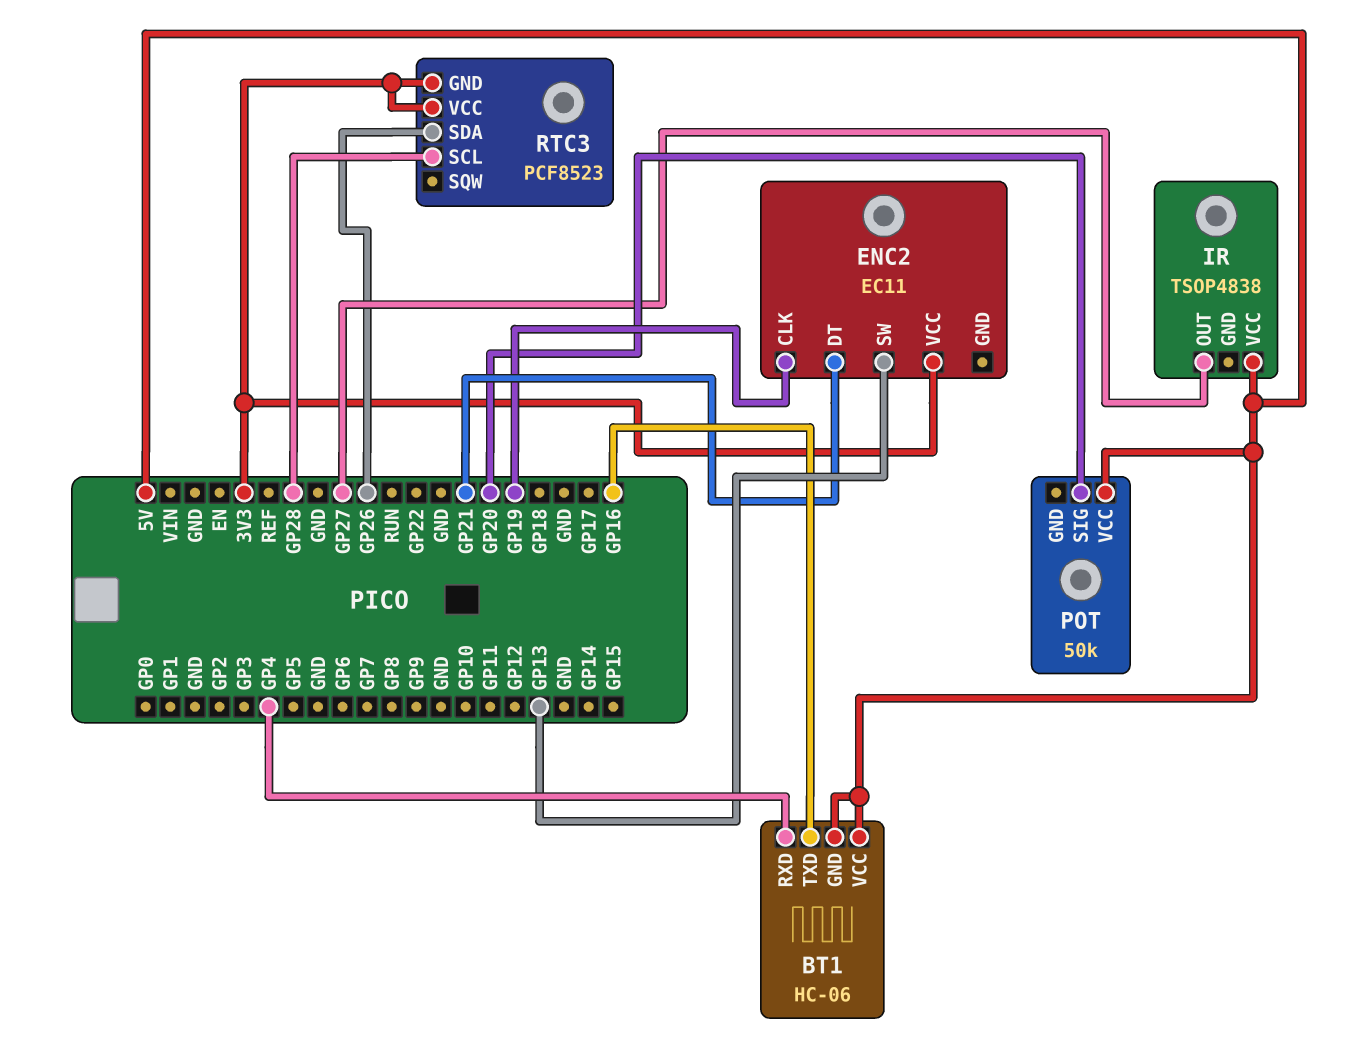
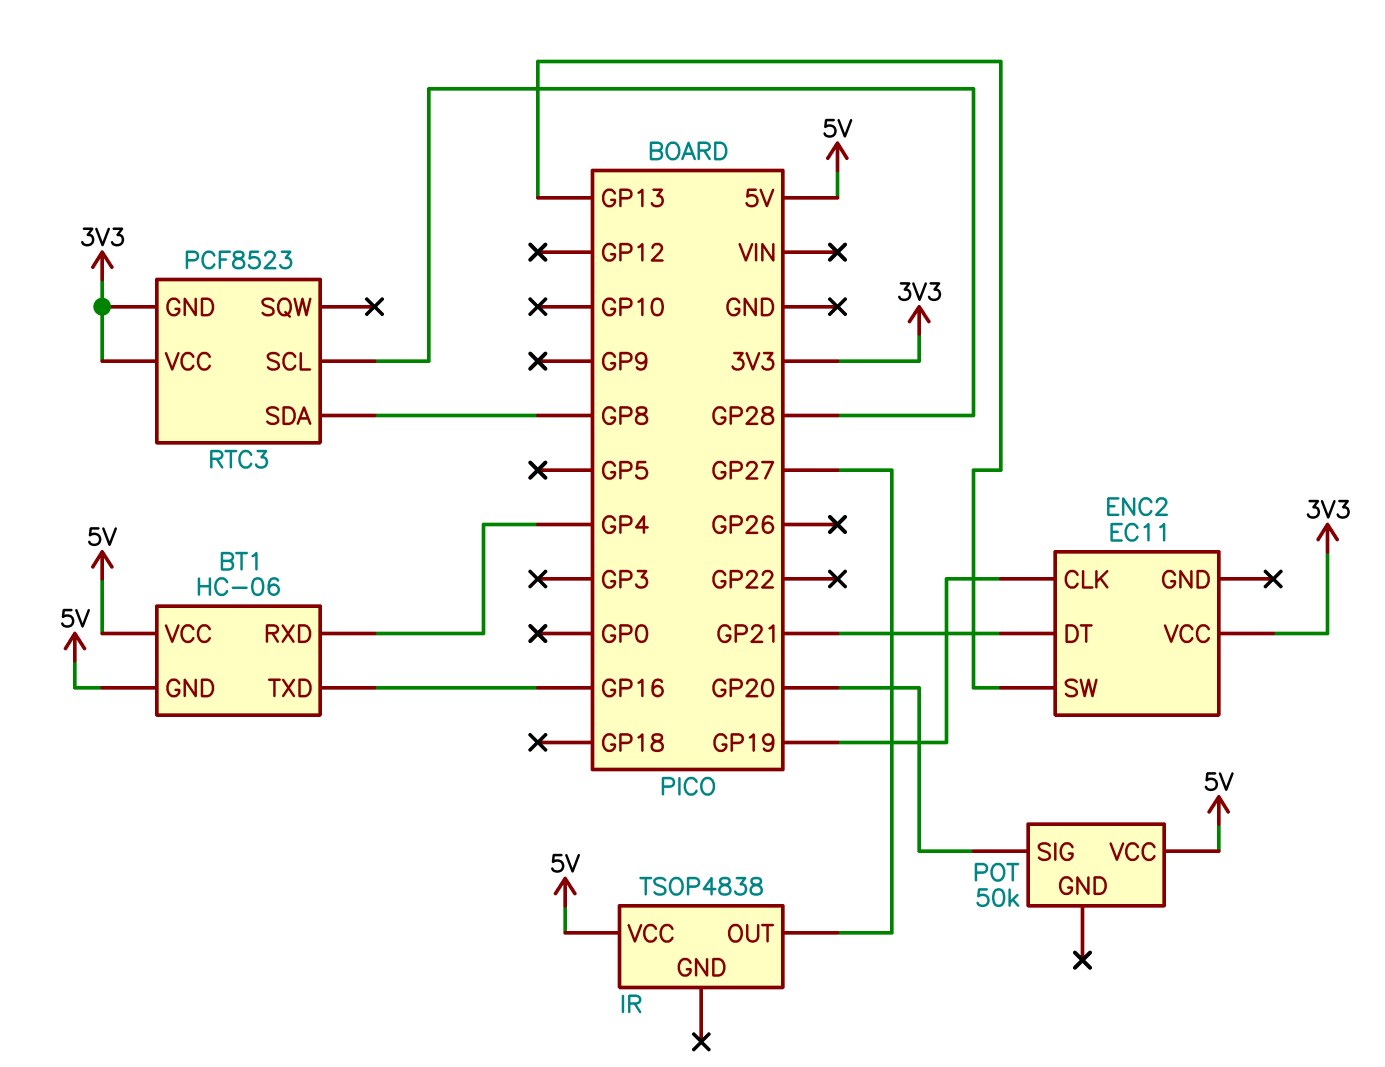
RTC3 pin SDA: GP26 -> GP8

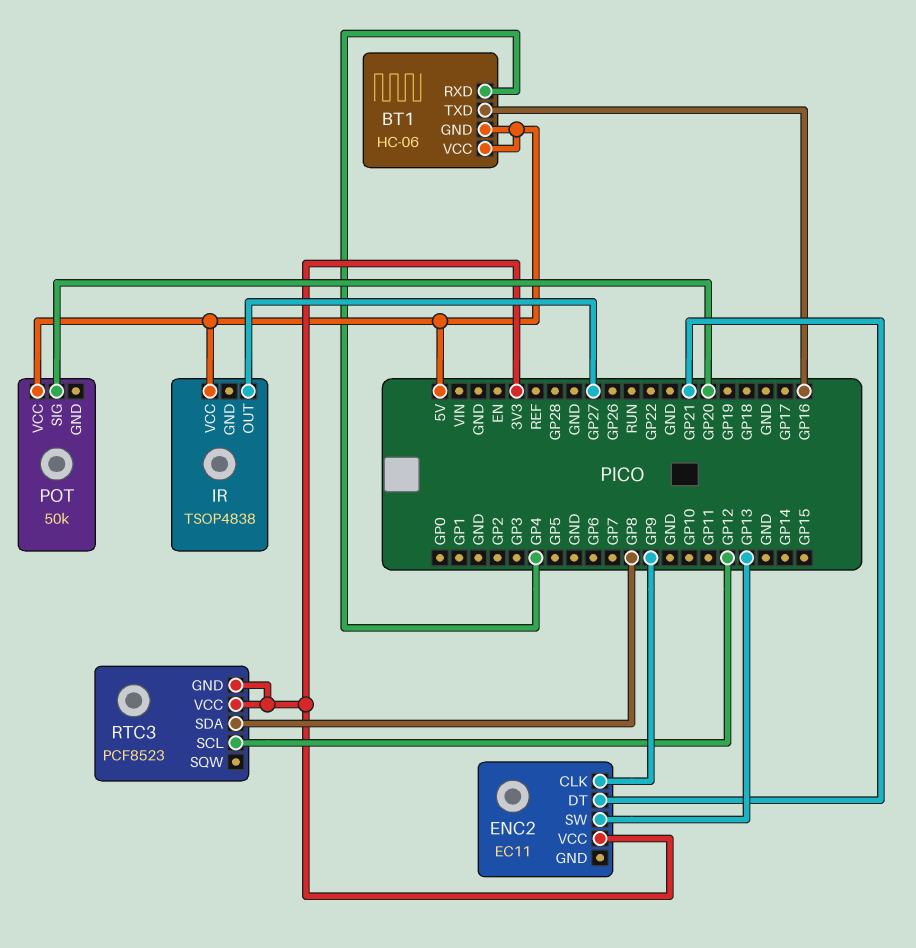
ENC2 pin CLK: GP19 -> GP9
RTC3 pin SCL: GP28 -> GP12

